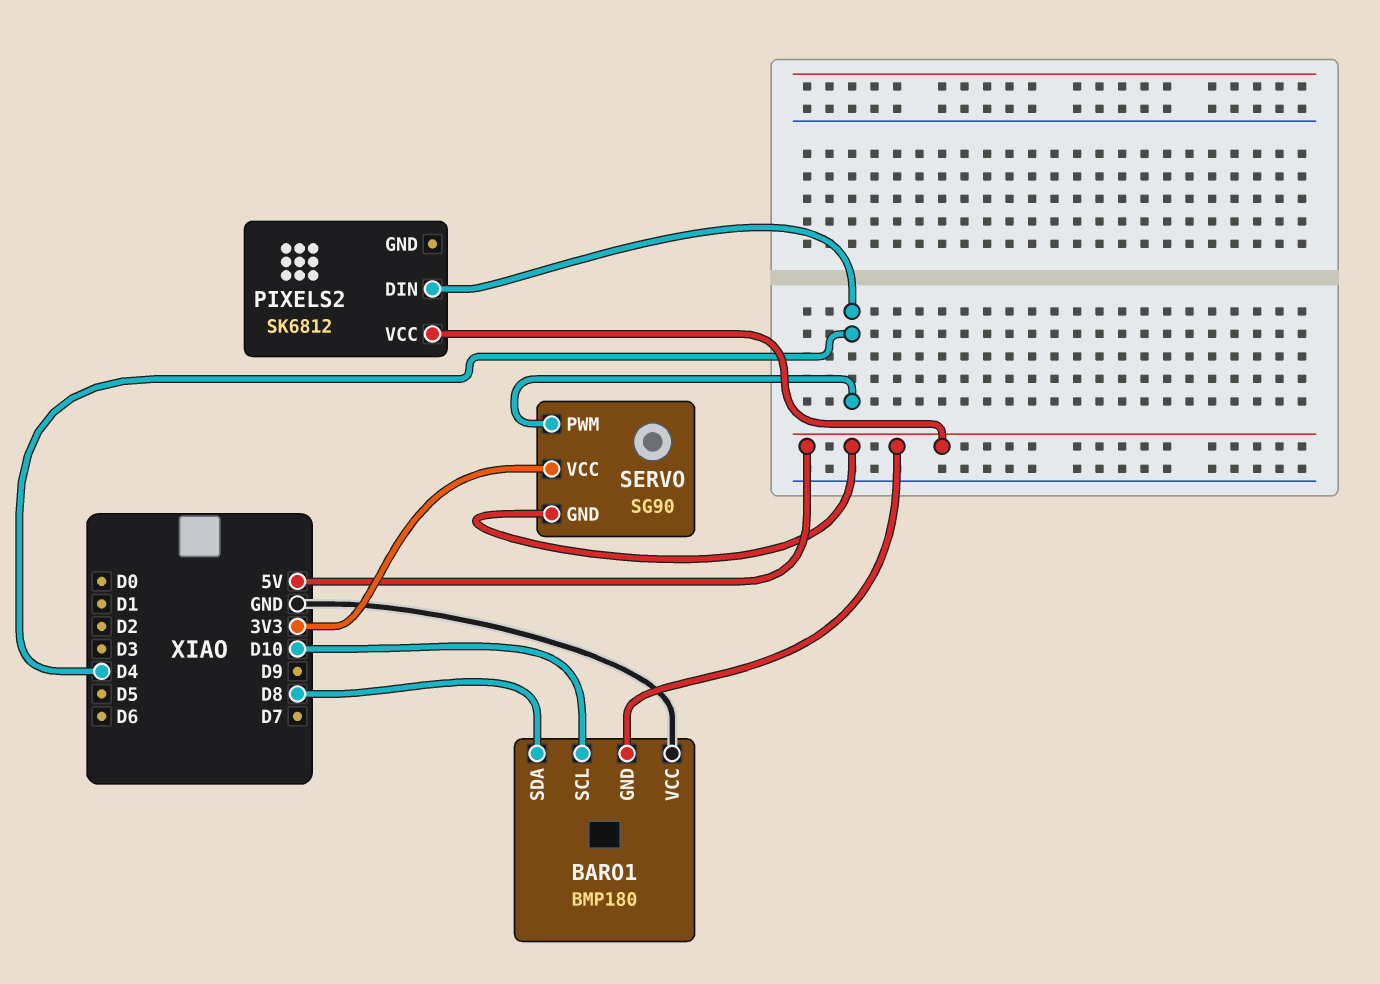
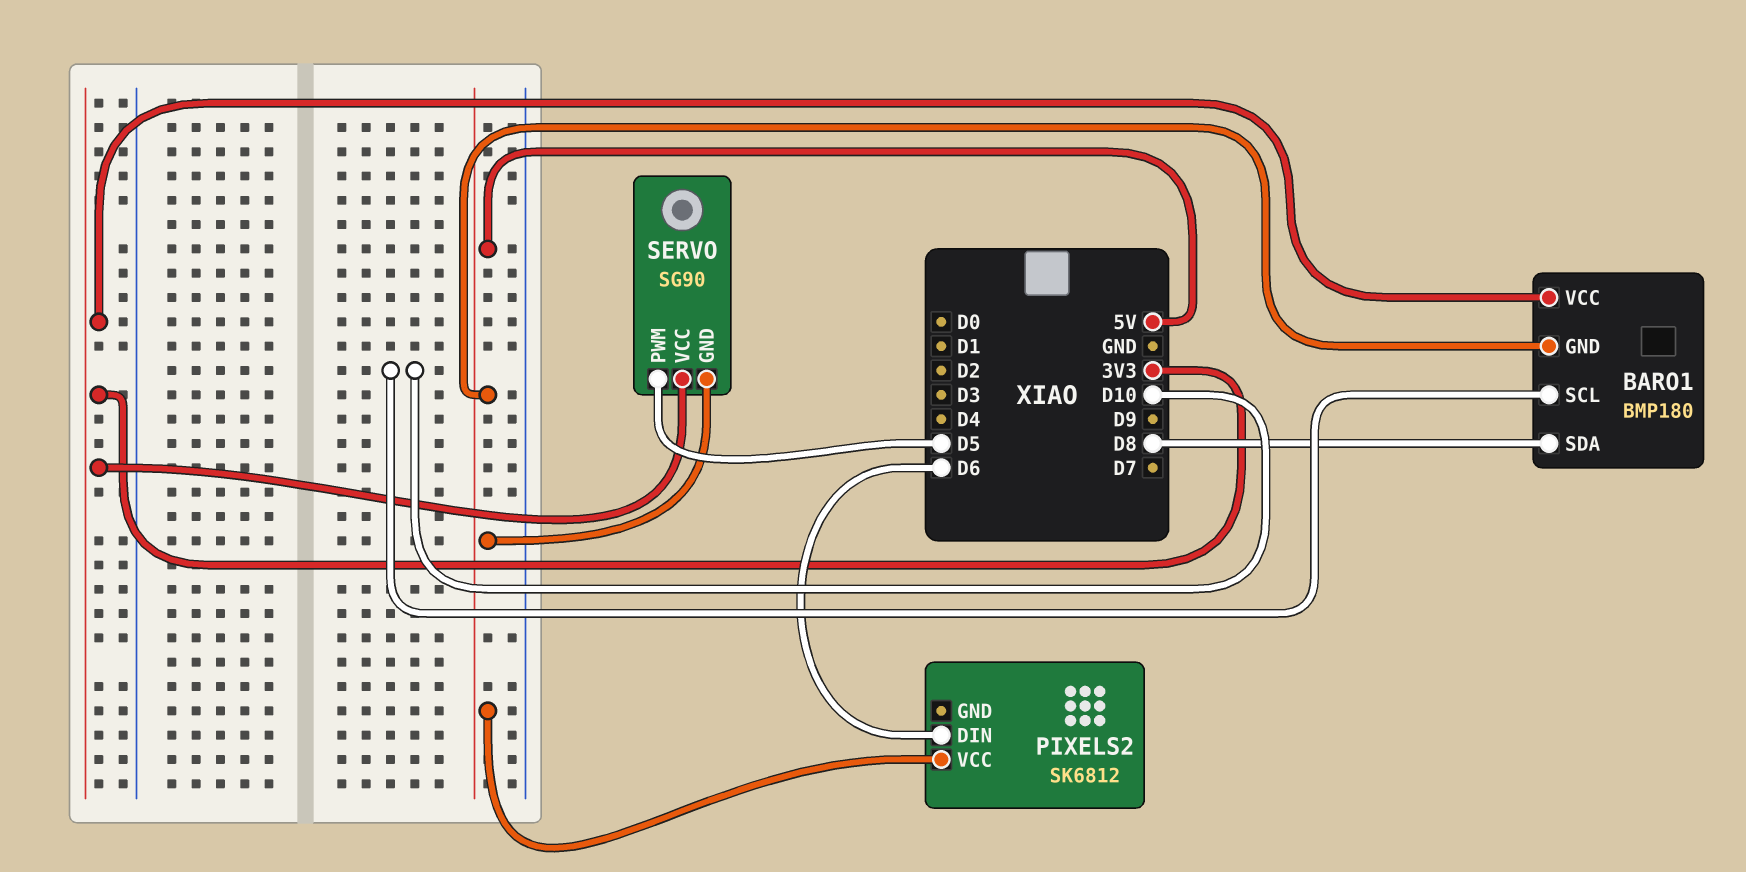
BARO1 pin VCC: GND -> 3V3
PIXELS2 pin DIN: D4 -> D6
SERVO pin PWM: D4 -> D5

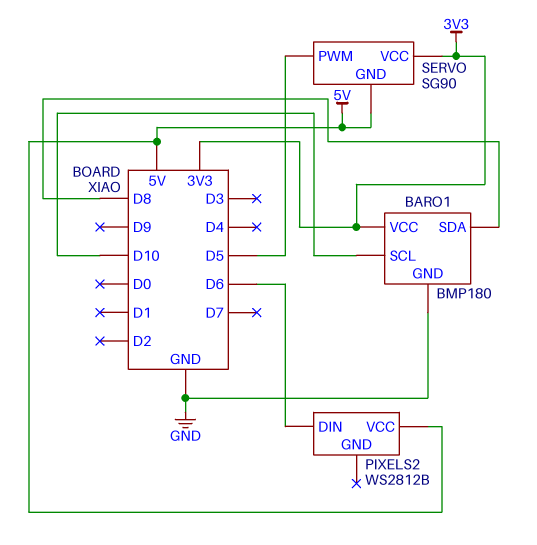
BARO1 pin GND: 5V -> GND
PIXELS2: SK6812 -> WS2812B

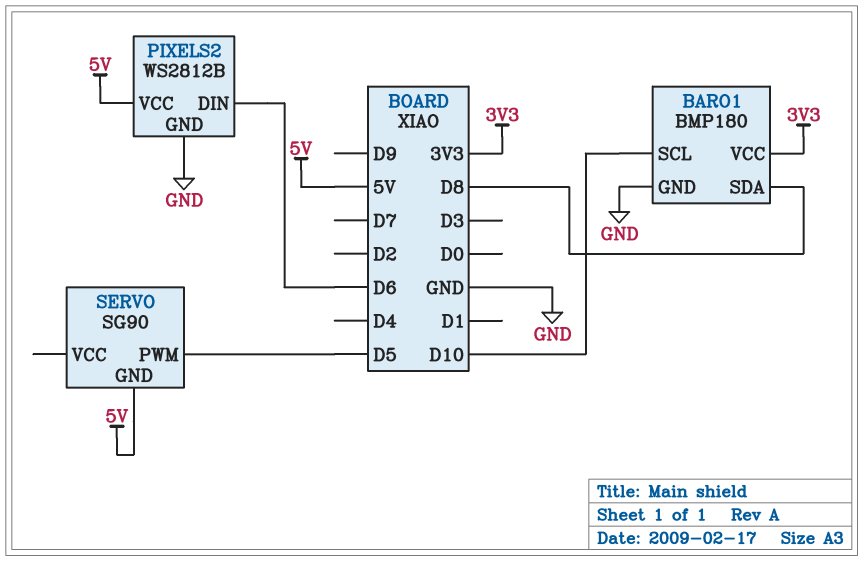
PIXELS2 pin GND: none -> GND
SERVO pin VCC: 3V3 -> none

